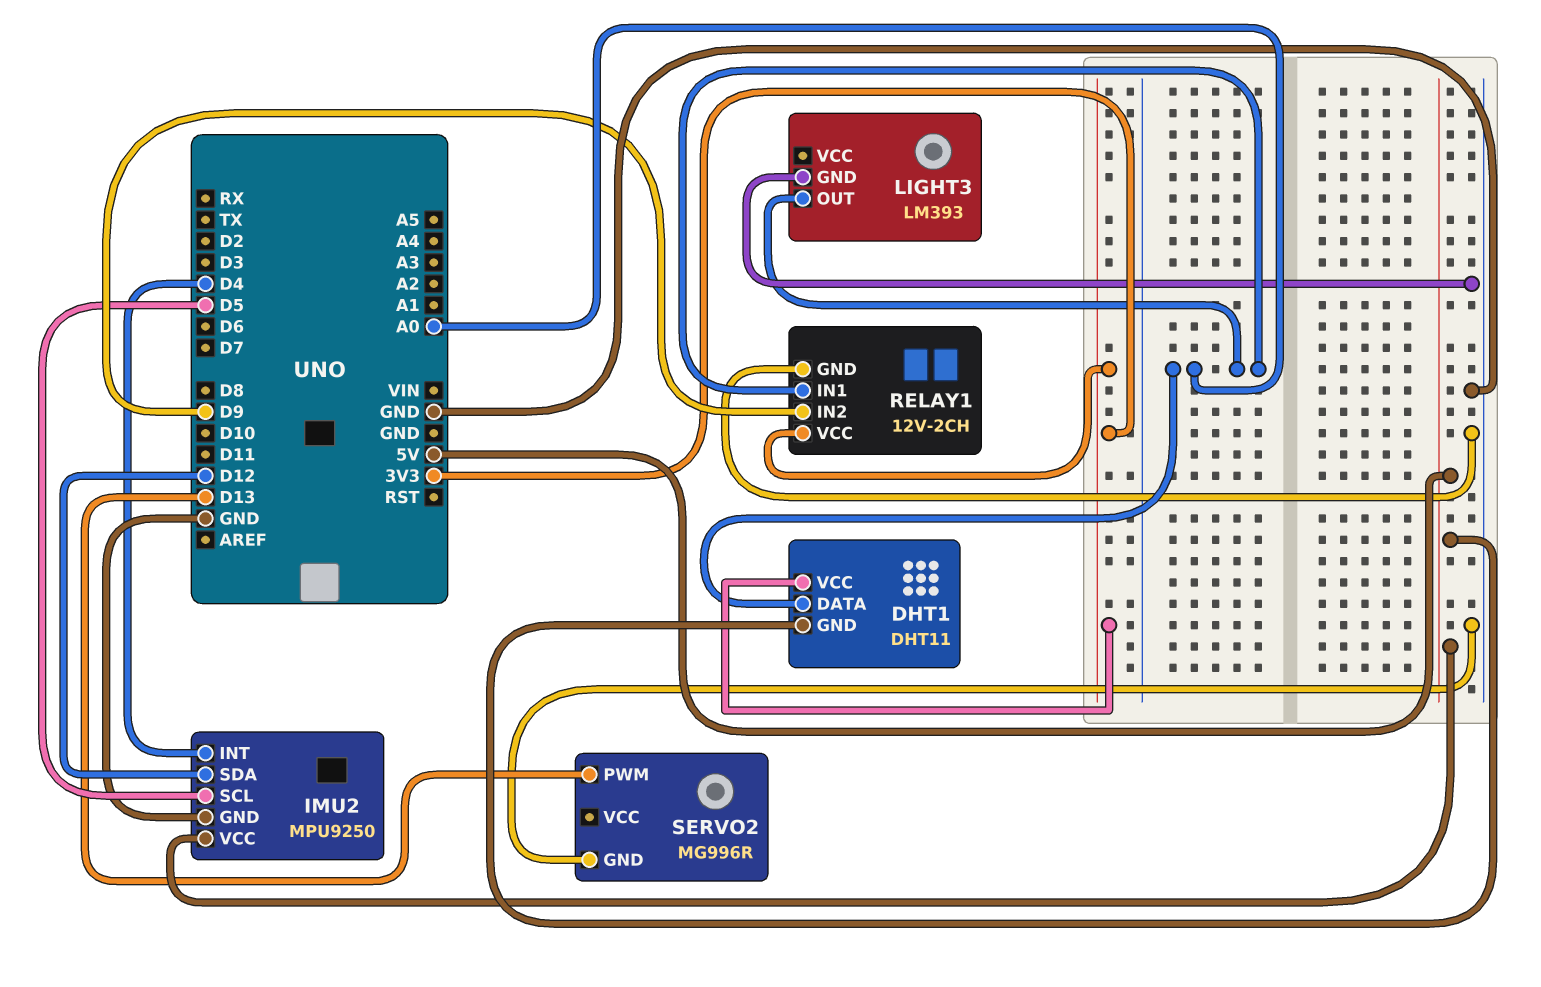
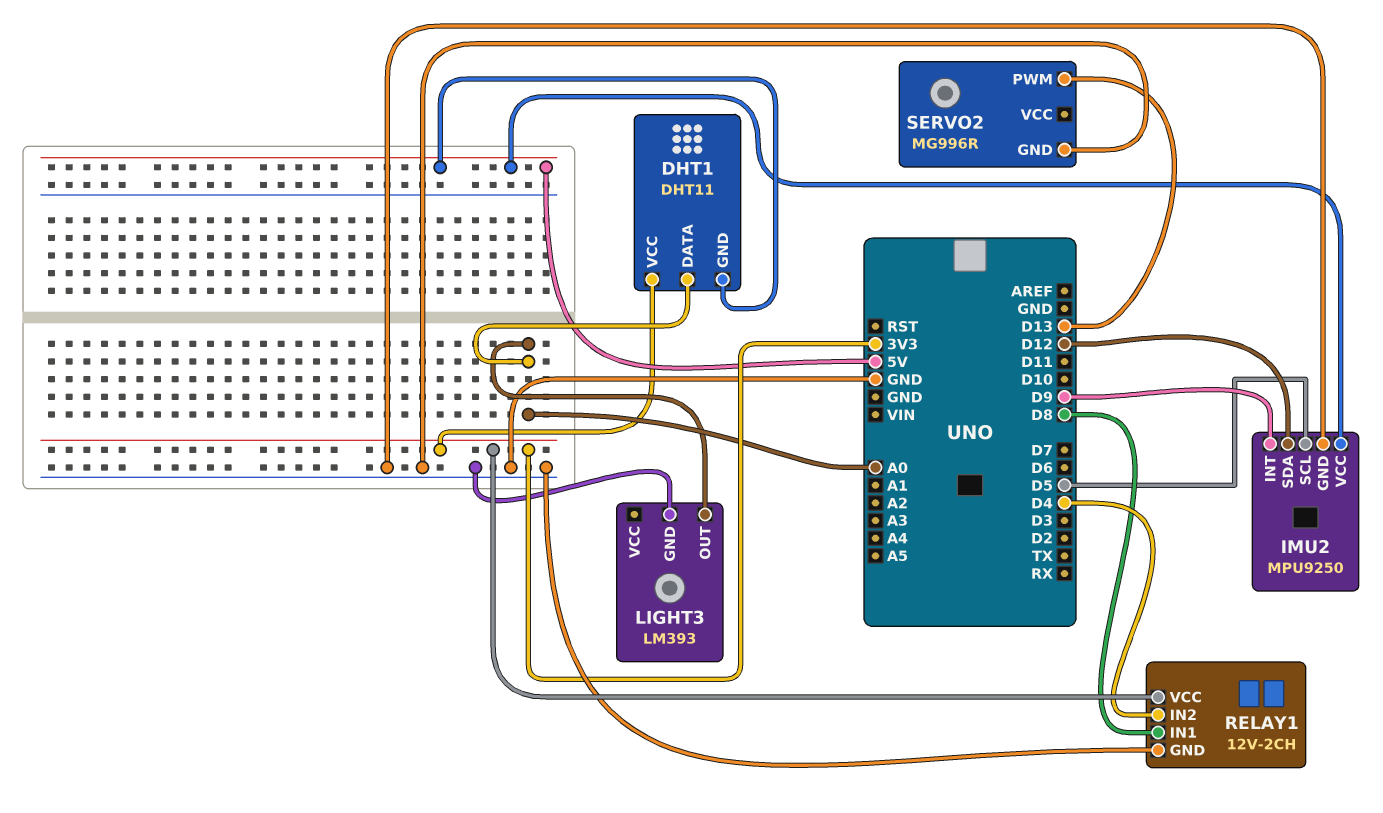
IMU2 pin INT: D4 -> D9
RELAY1 pin IN1: A0 -> D8
RELAY1 pin IN2: D9 -> D4

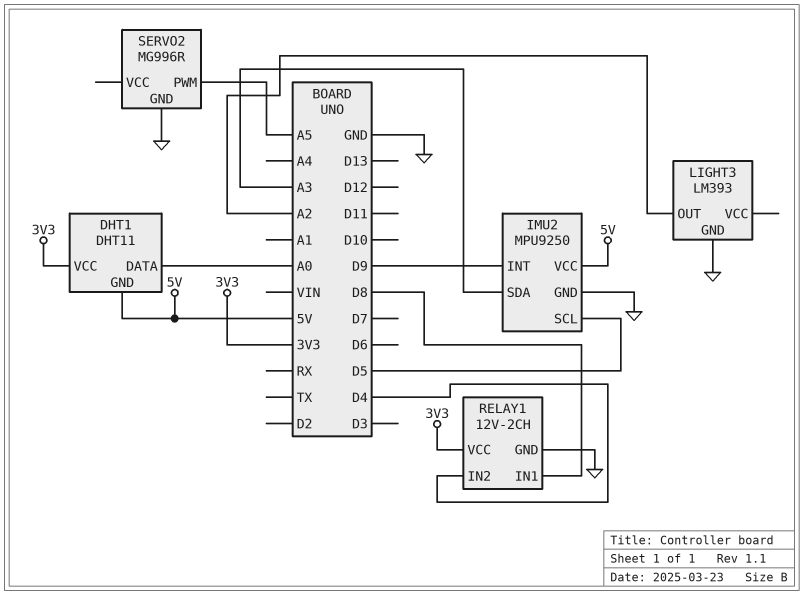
IMU2 pin SDA: D12 -> A3
LIGHT3 pin OUT: A0 -> A2
SERVO2 pin PWM: D13 -> A5

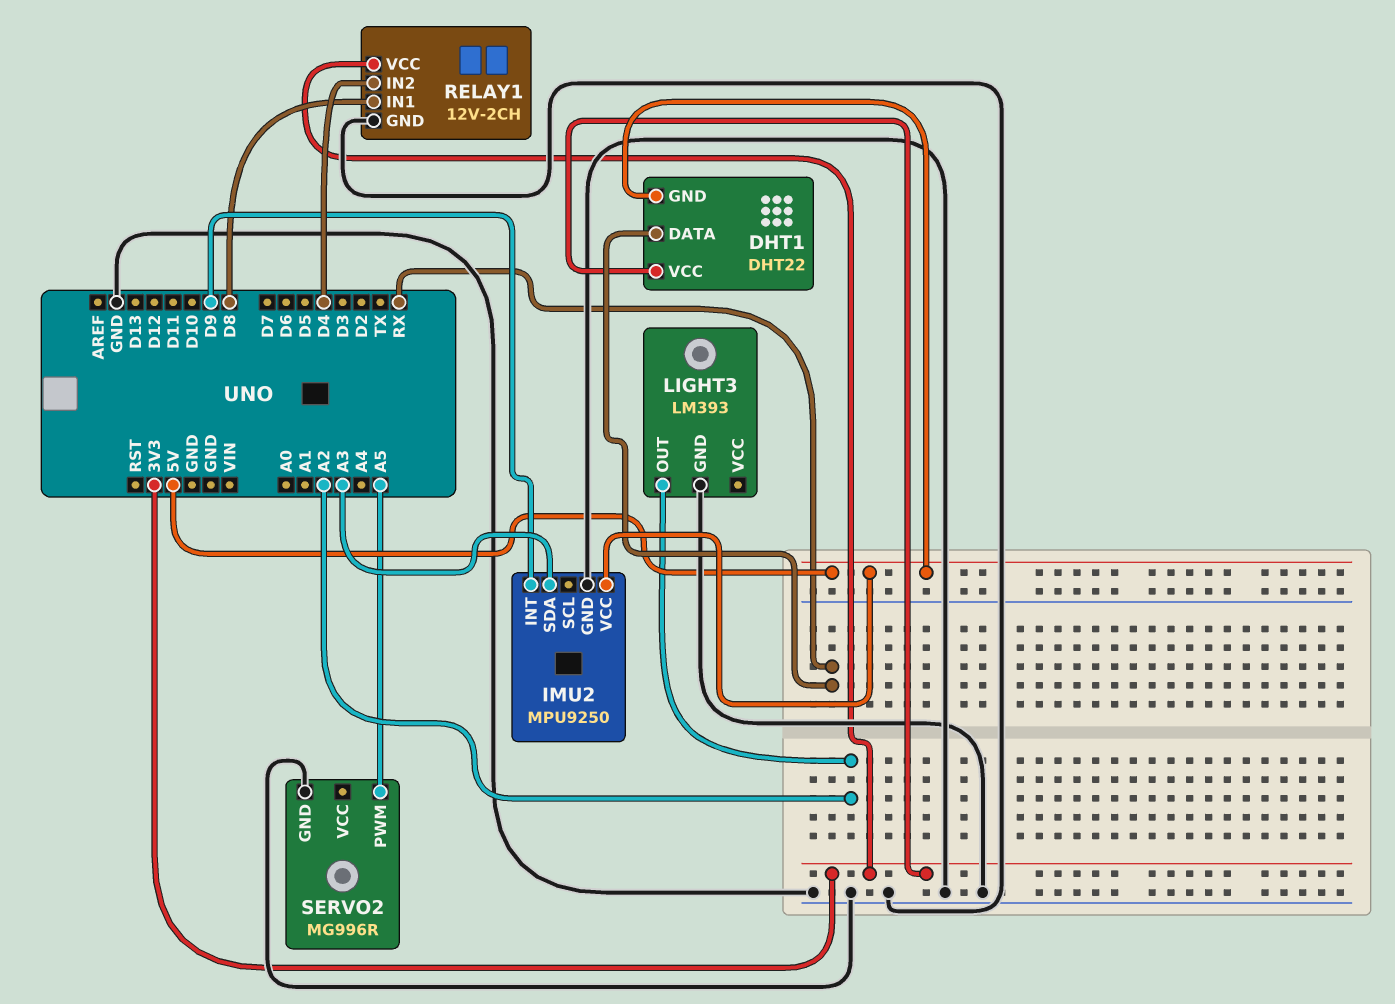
DHT1: DHT11 -> DHT22
DHT1 pin DATA: A0 -> RX
IMU2 pin SCL: D5 -> none

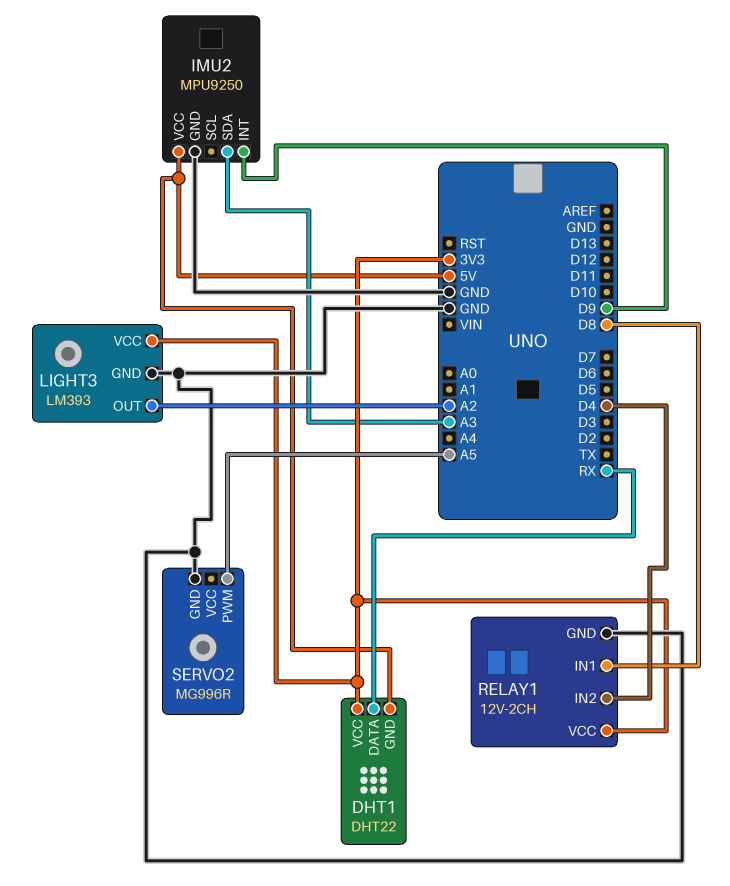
LIGHT3 pin VCC: none -> 3V3

